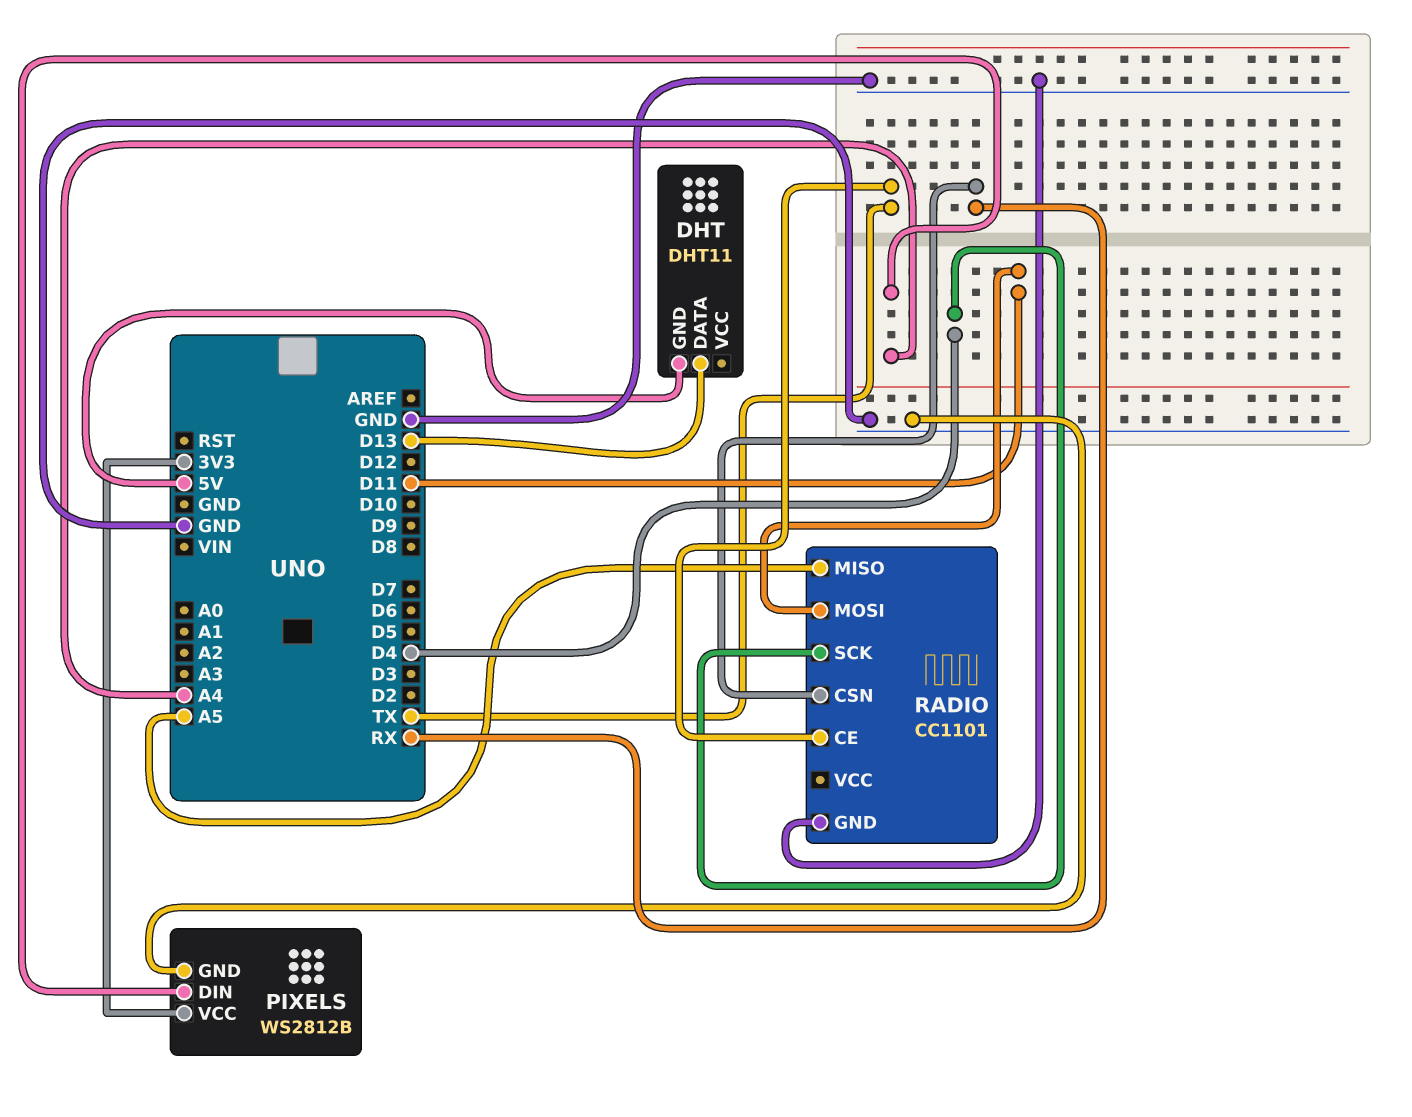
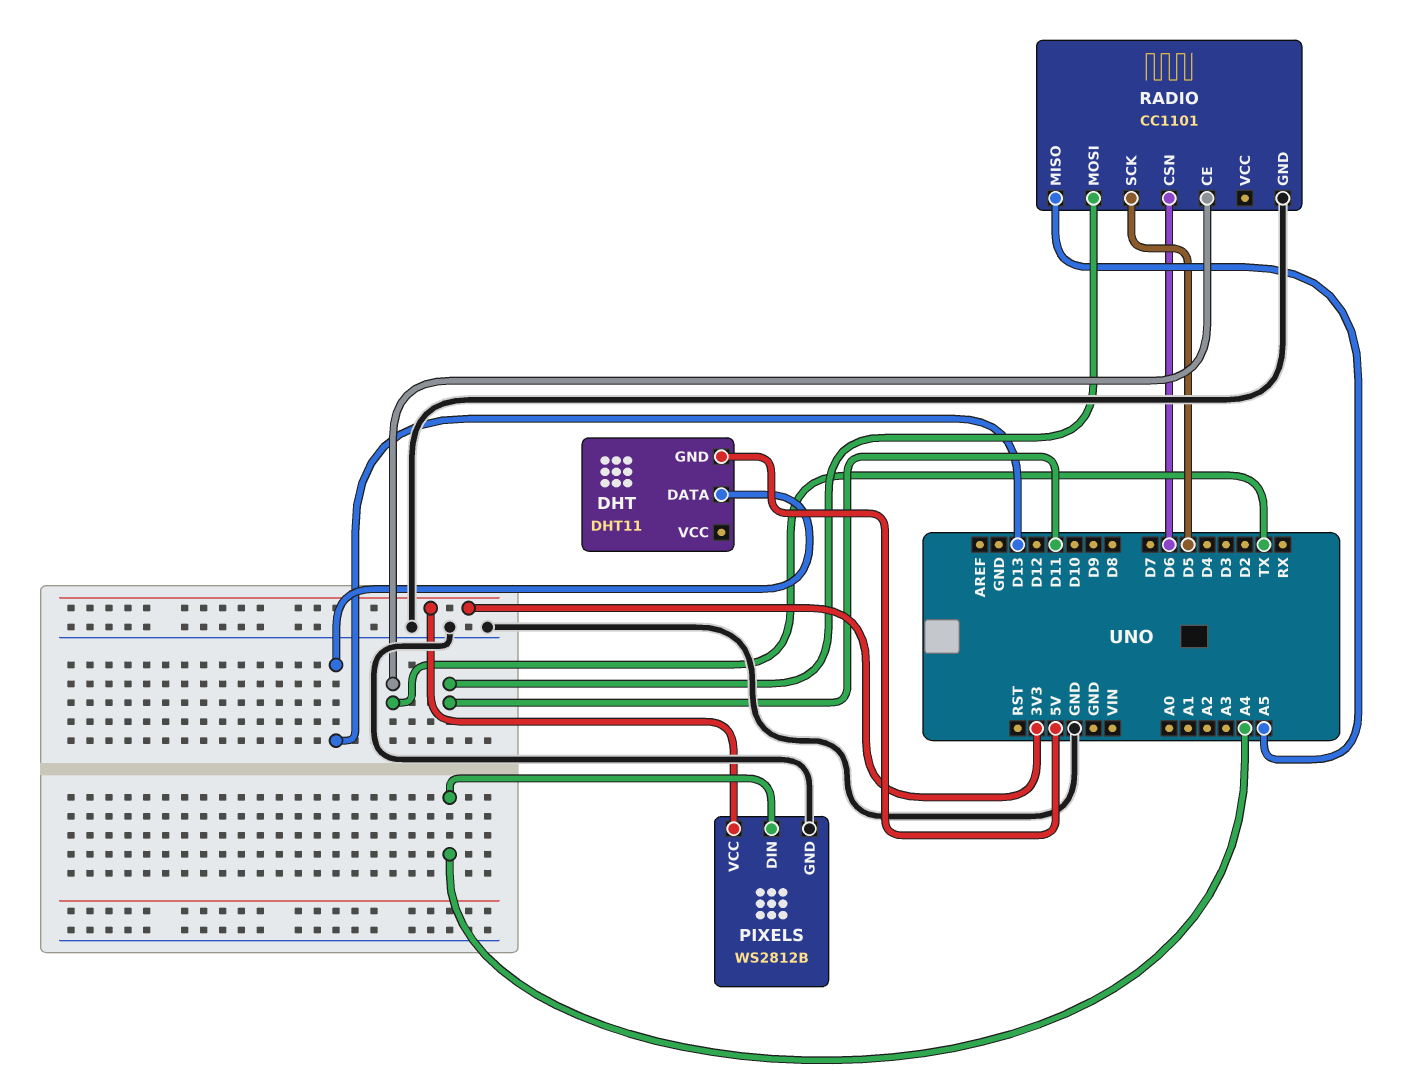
RADIO pin CSN: RX -> D6
RADIO pin SCK: D4 -> D5

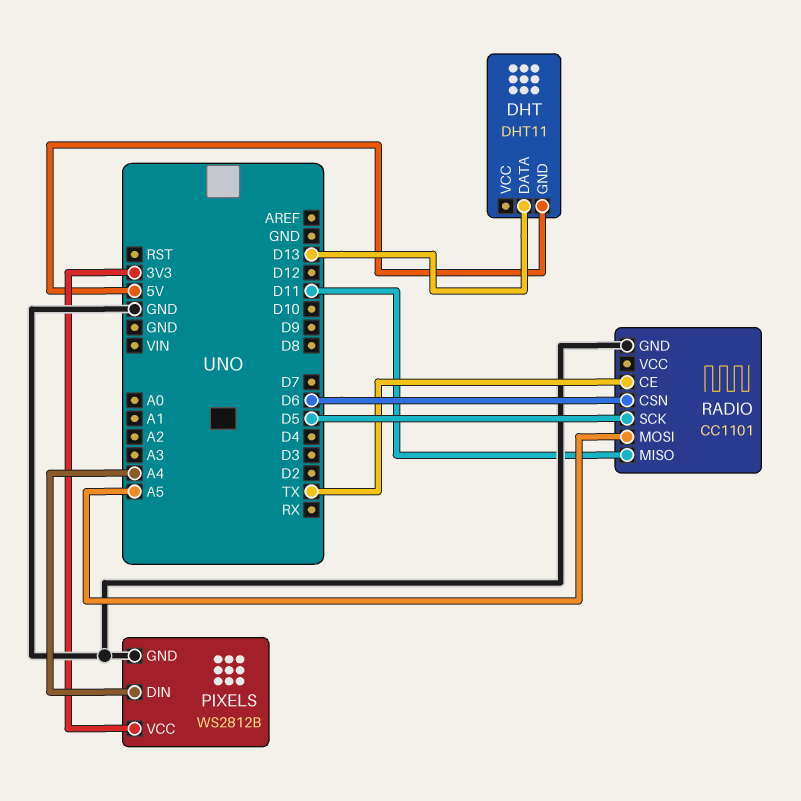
RADIO pin MISO: A5 -> D11
RADIO pin MOSI: D11 -> A5

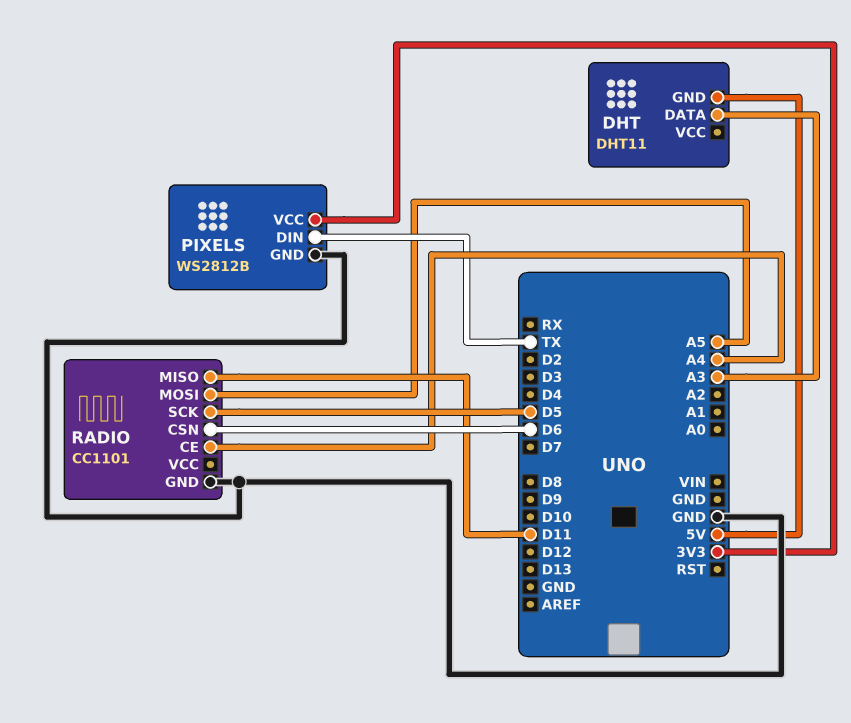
DHT pin DATA: D13 -> A3
PIXELS pin DIN: A4 -> TX
RADIO pin CE: TX -> A4

